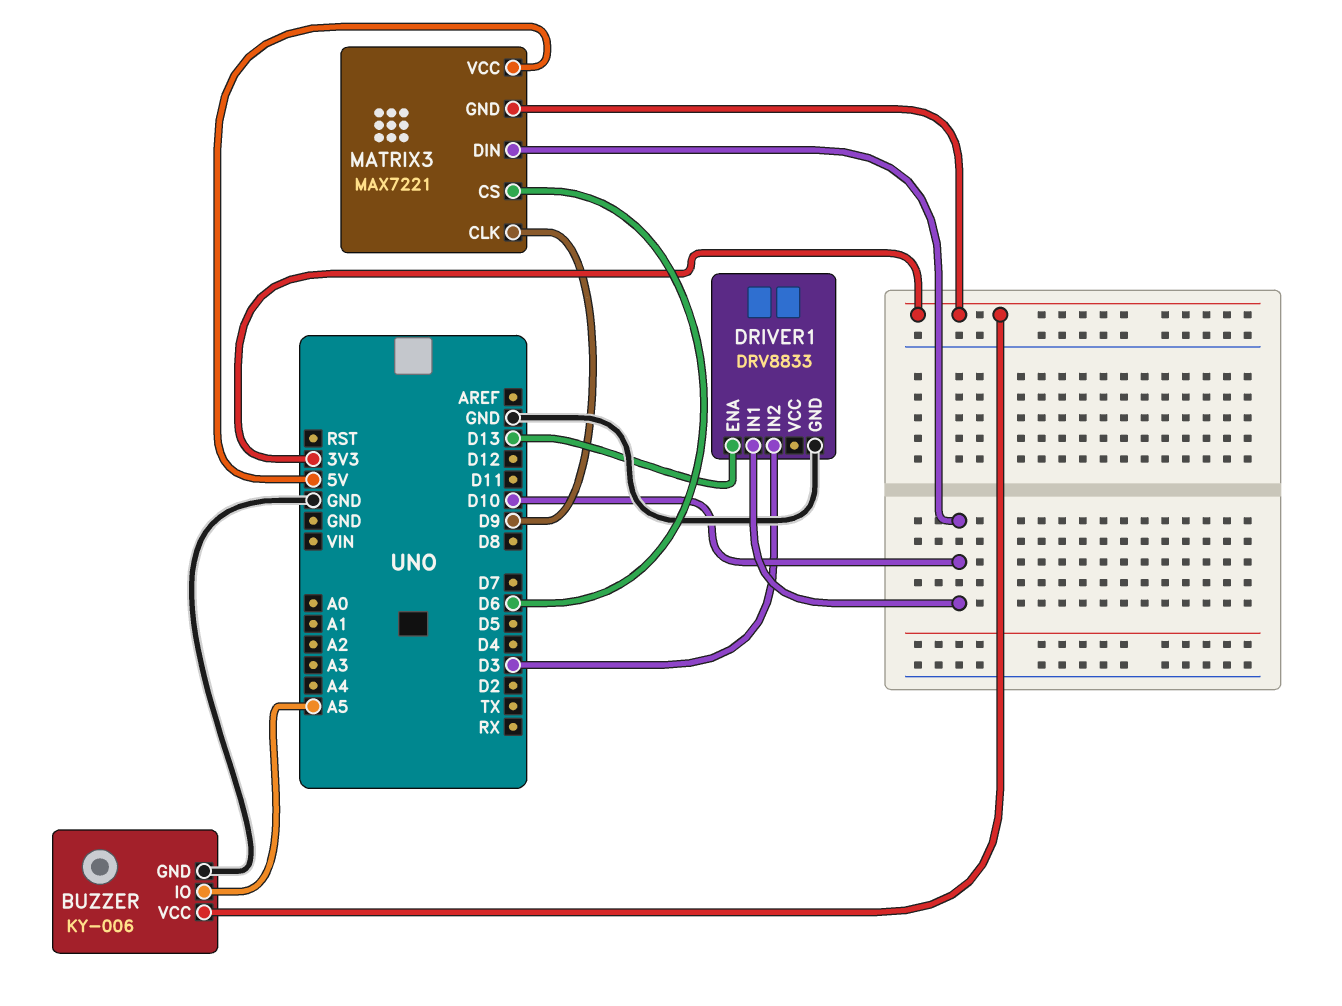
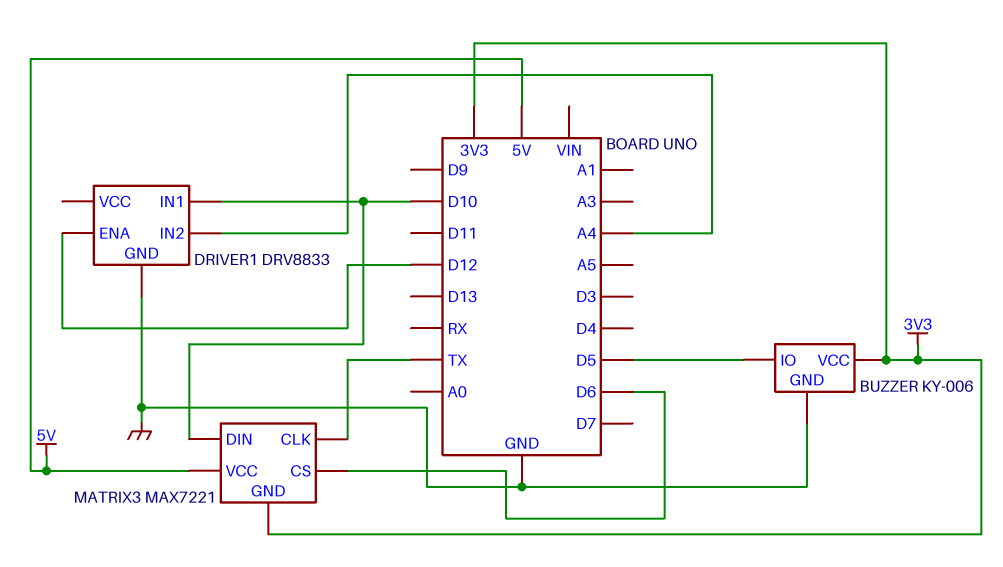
BUZZER pin IO: A5 -> D5
DRIVER1 pin ENA: D13 -> D12
DRIVER1 pin IN2: D3 -> A4
MATRIX3 pin CLK: D9 -> TX

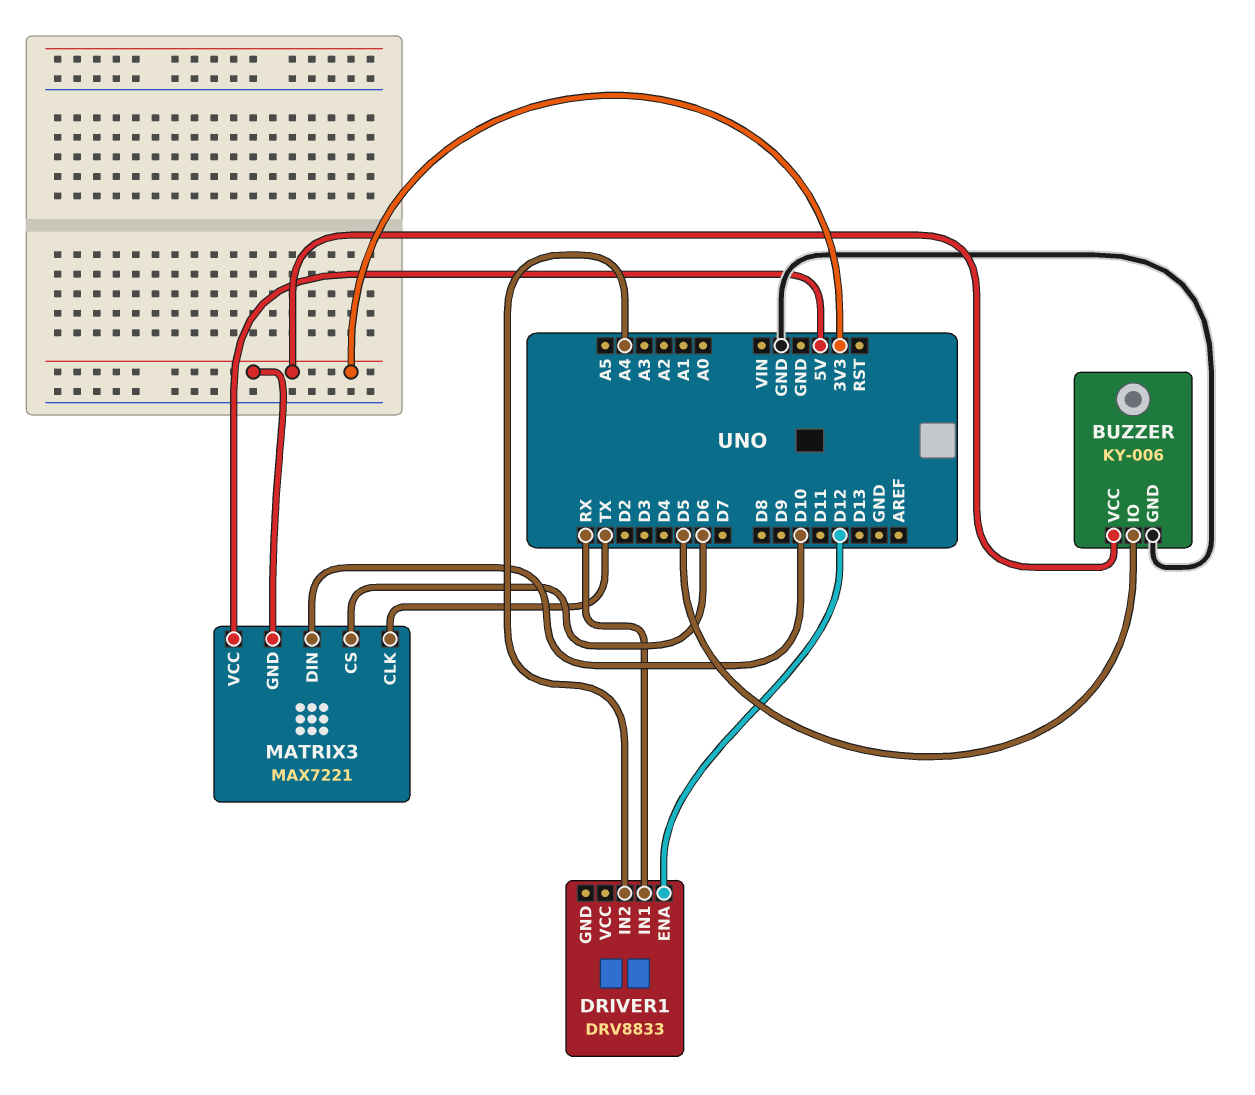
DRIVER1 pin GND: GND -> none
DRIVER1 pin IN1: D10 -> RX

